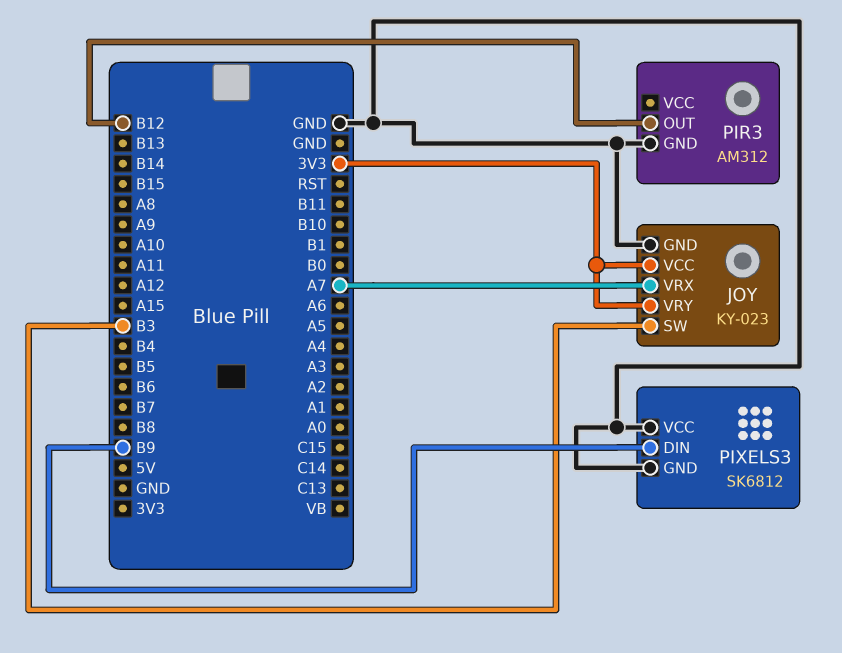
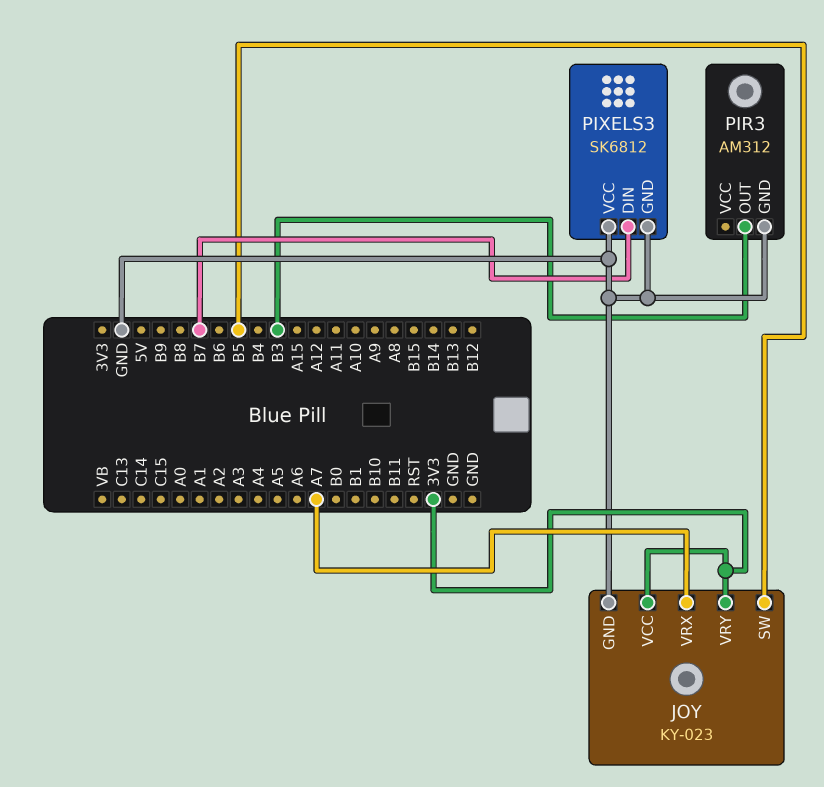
JOY pin SW: B3 -> B5
PIR3 pin OUT: B12 -> B3
PIXELS3 pin DIN: B9 -> B7

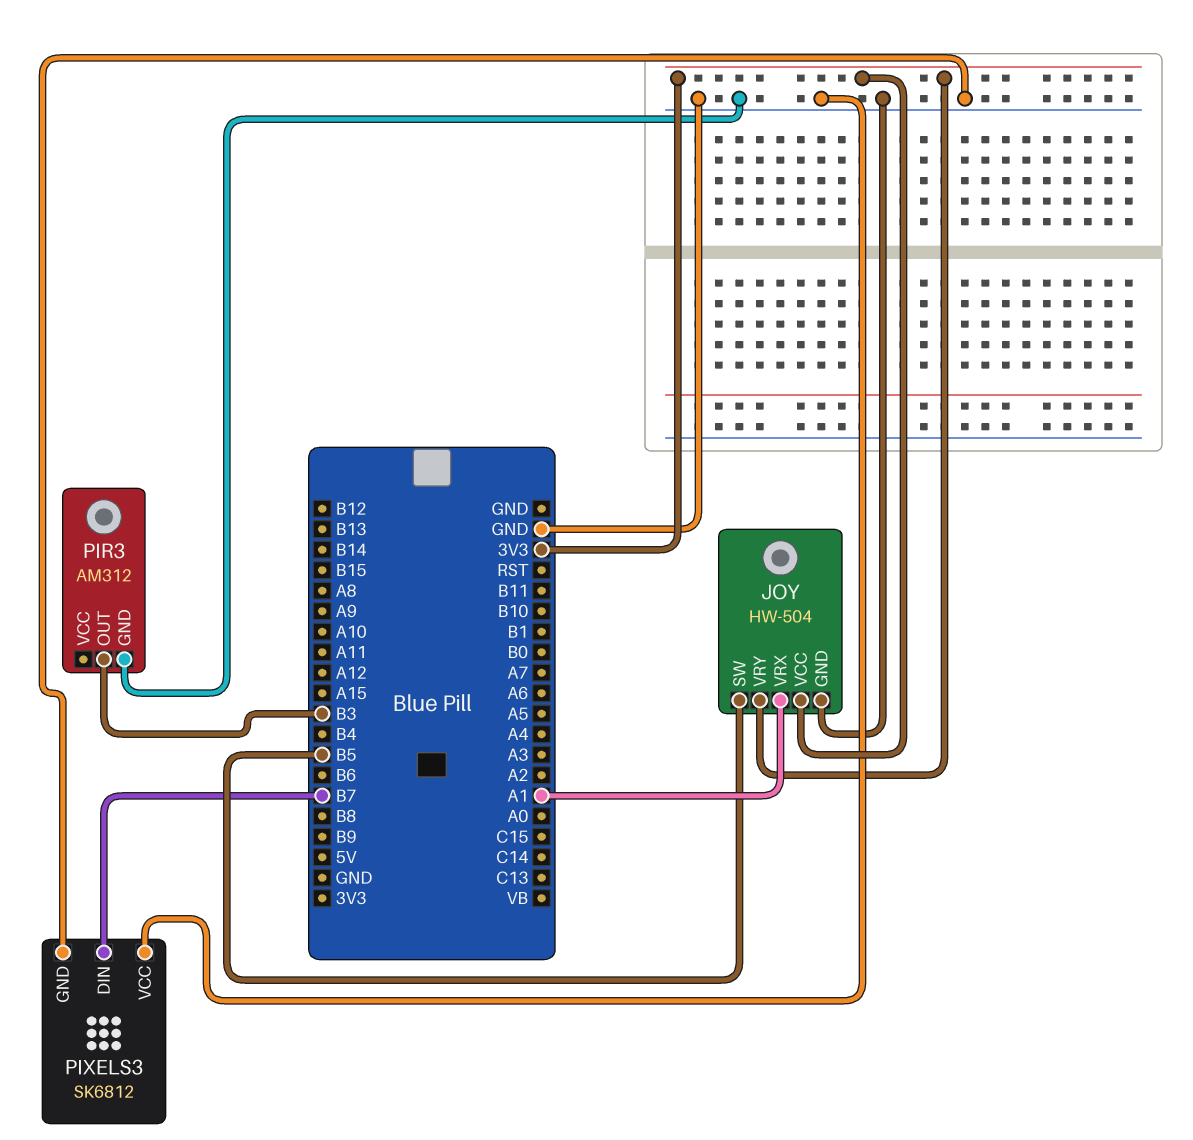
JOY: KY-023 -> HW-504
JOY pin VRX: A7 -> A1

